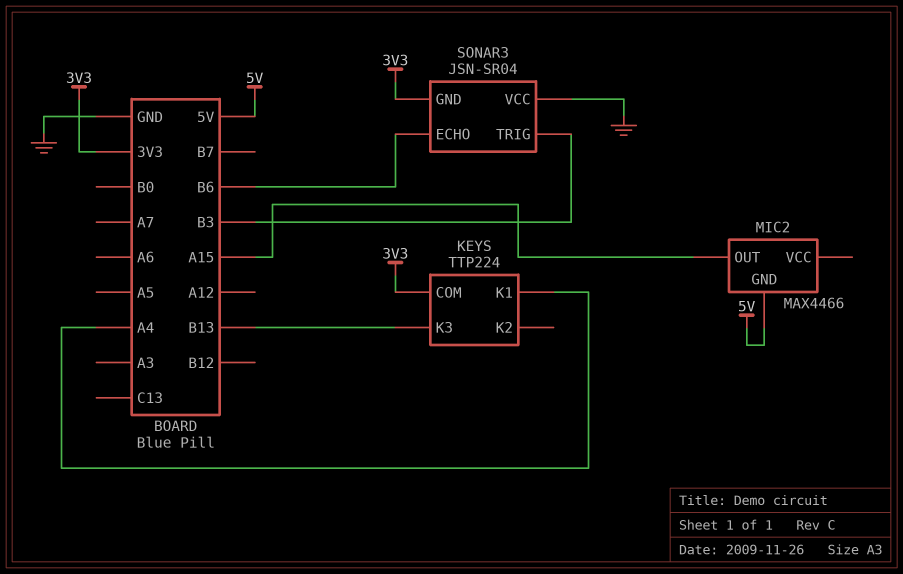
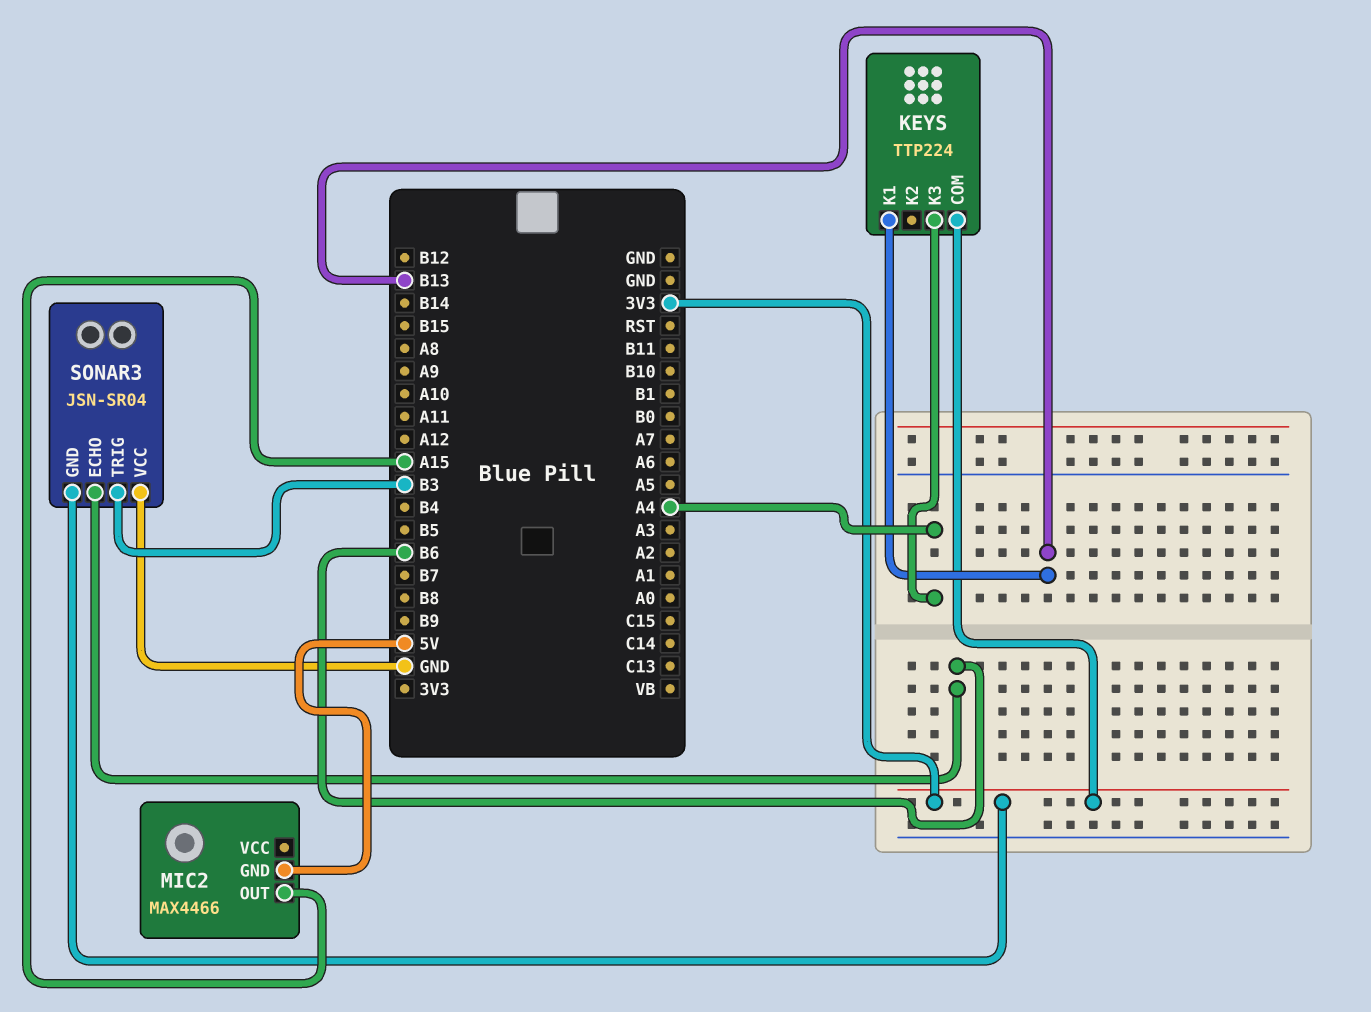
KEYS pin K1: A4 -> B13
KEYS pin K3: B13 -> A4

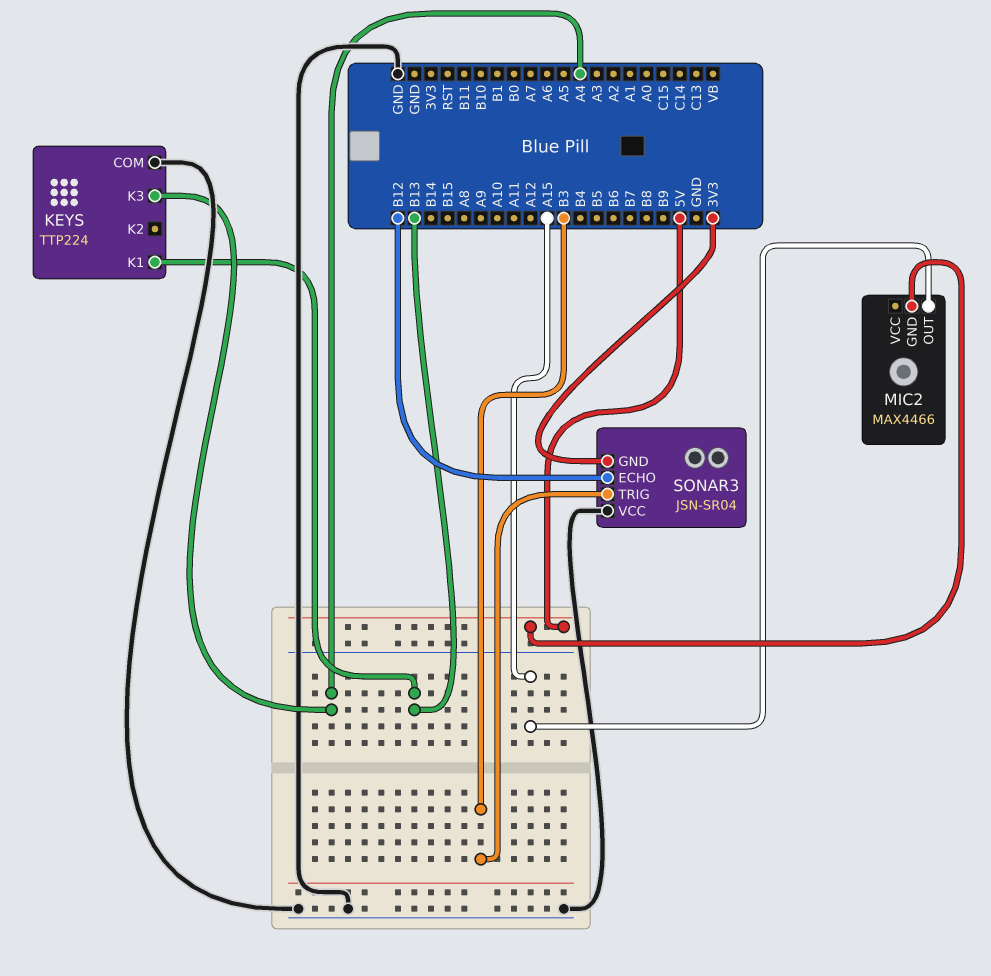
KEYS pin COM: 3V3 -> GND
SONAR3 pin ECHO: B6 -> B12

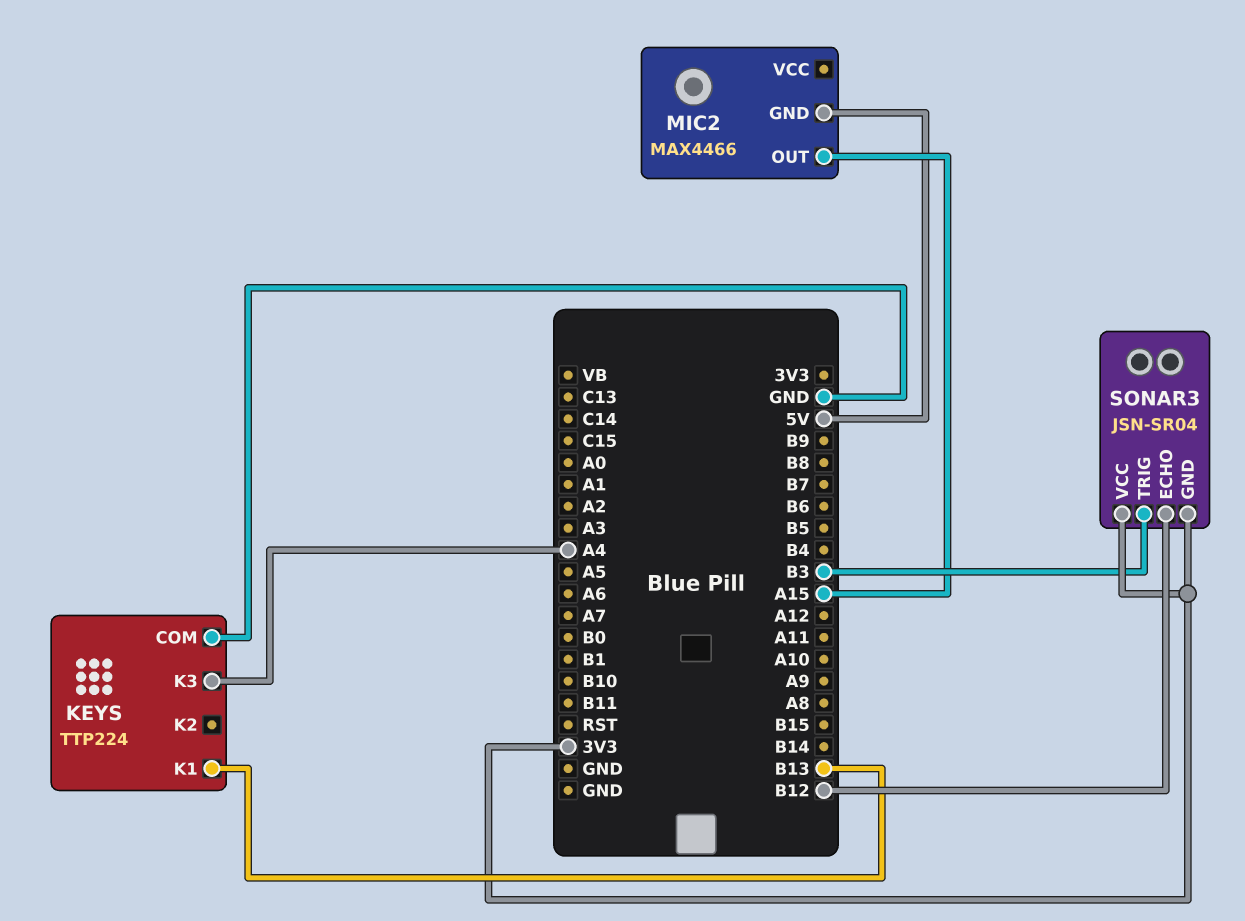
SONAR3 pin VCC: GND -> 3V3

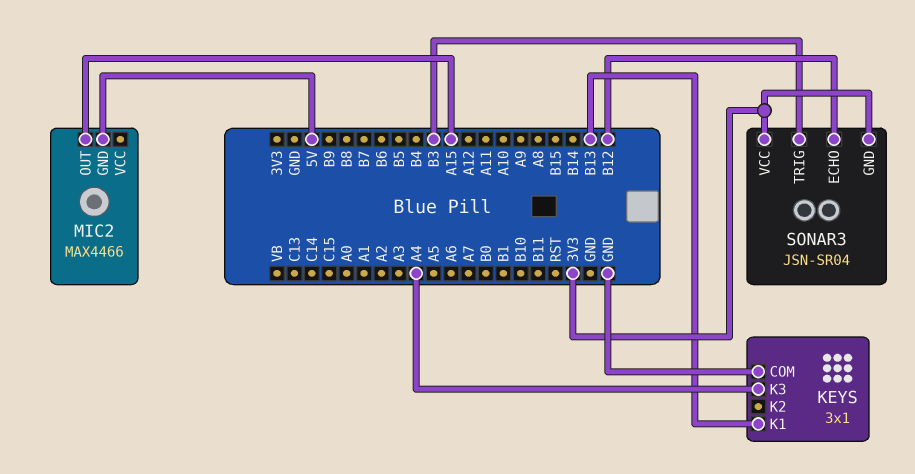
KEYS: TTP224 -> 3x1

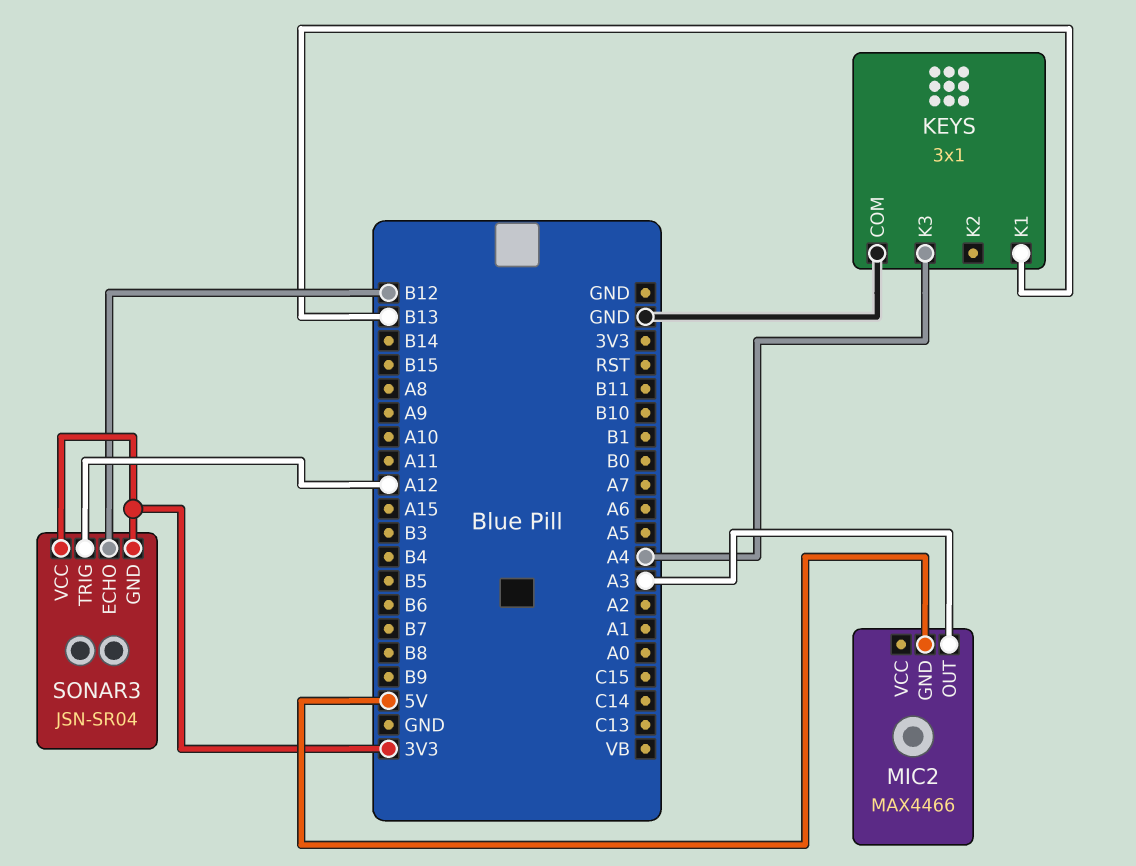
MIC2 pin OUT: A15 -> A3
SONAR3 pin TRIG: B3 -> A12

